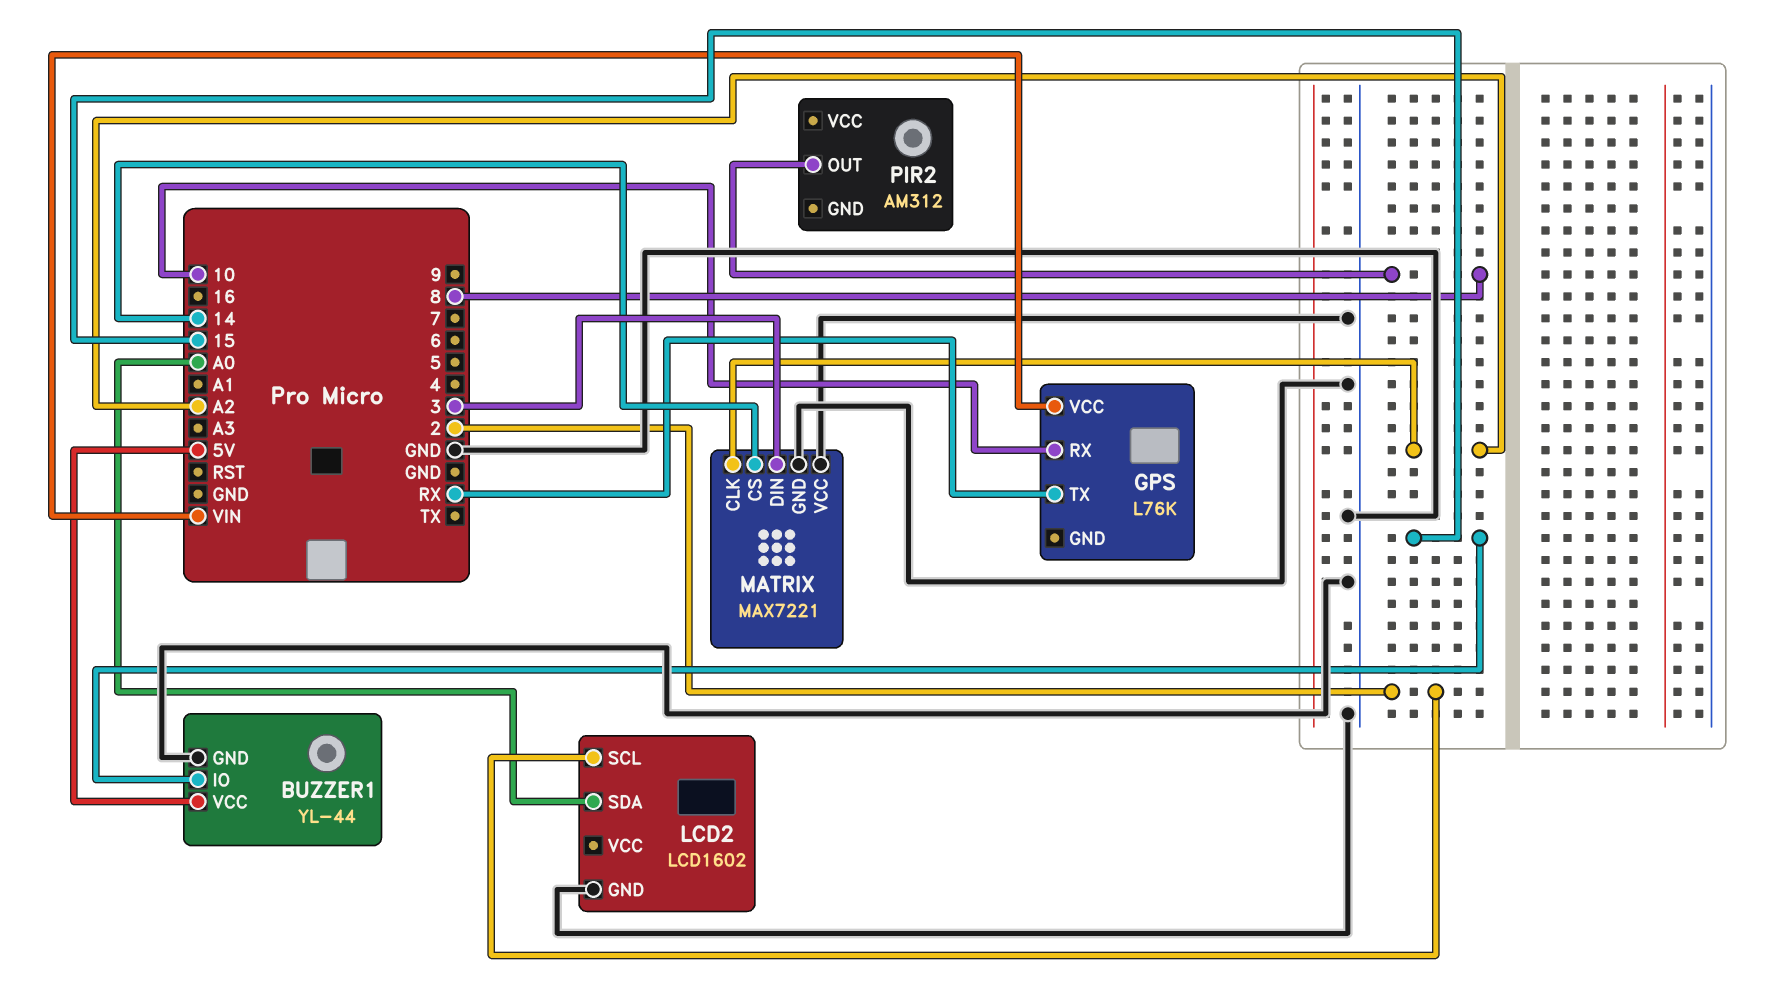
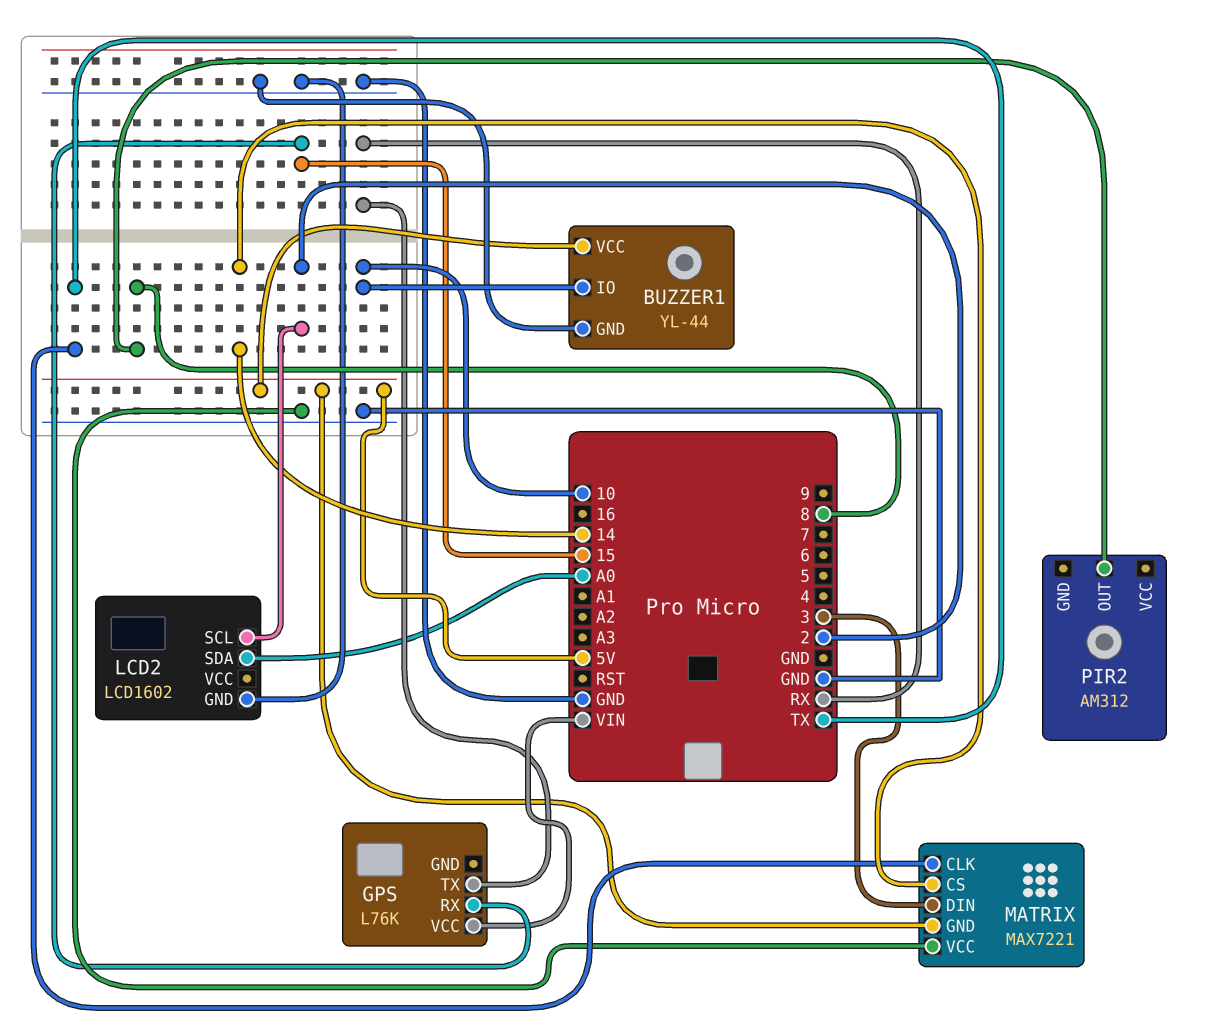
BUZZER1 pin IO: 15 -> 10
GPS pin RX: 10 -> 15
MATRIX pin CLK: A2 -> TX
MATRIX pin GND: GND -> 5V

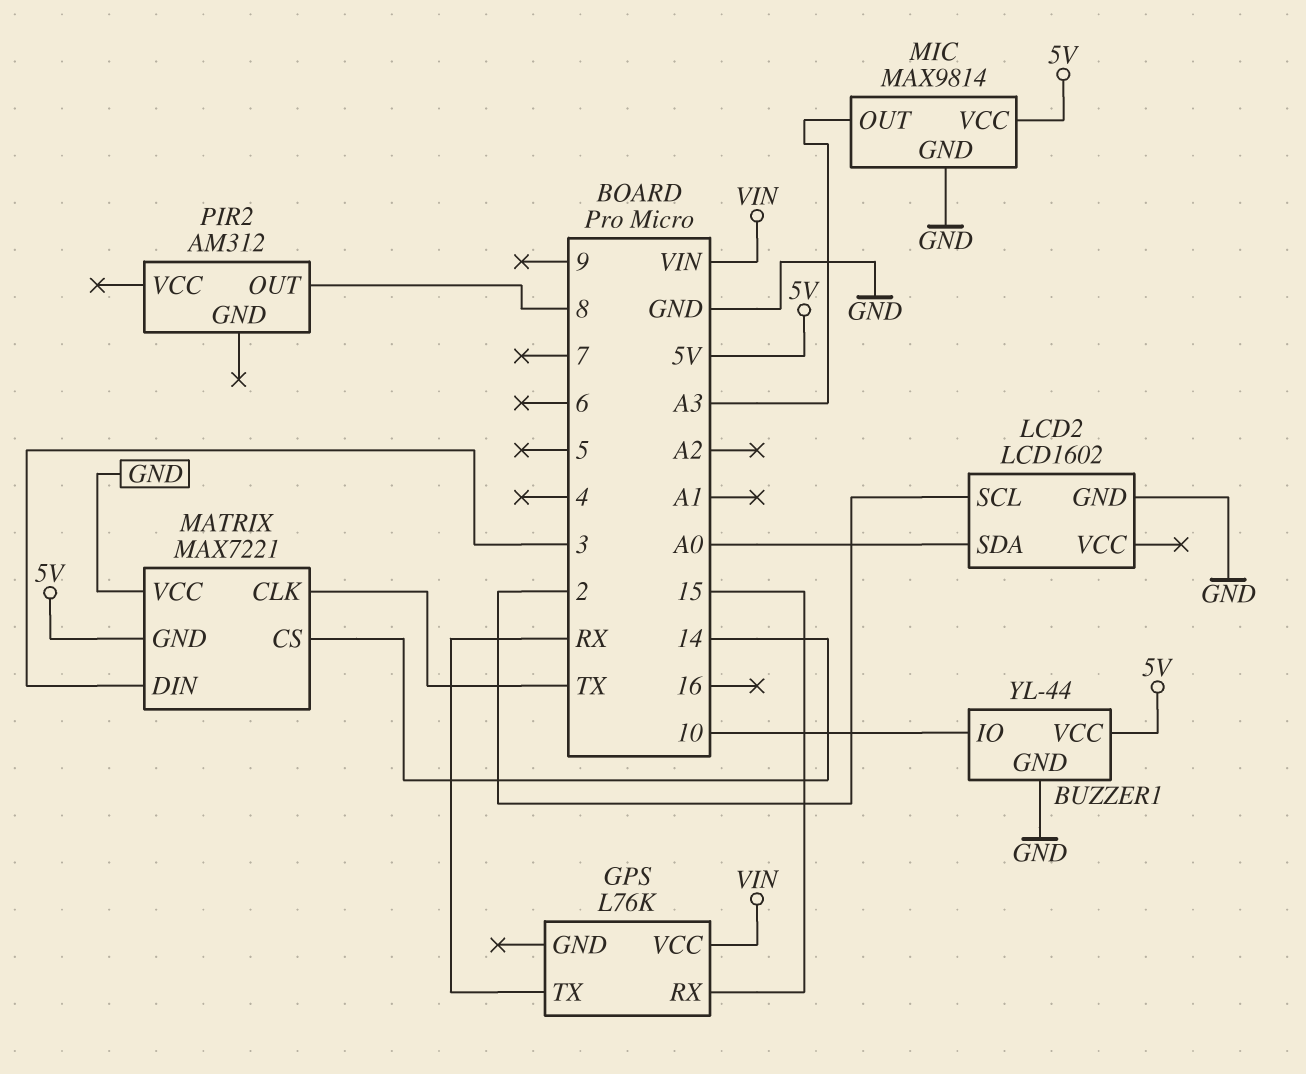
MIC: none -> MAX9814
MIC pin GND: none -> GND
MIC pin OUT: none -> A3
MIC pin VCC: none -> 5V

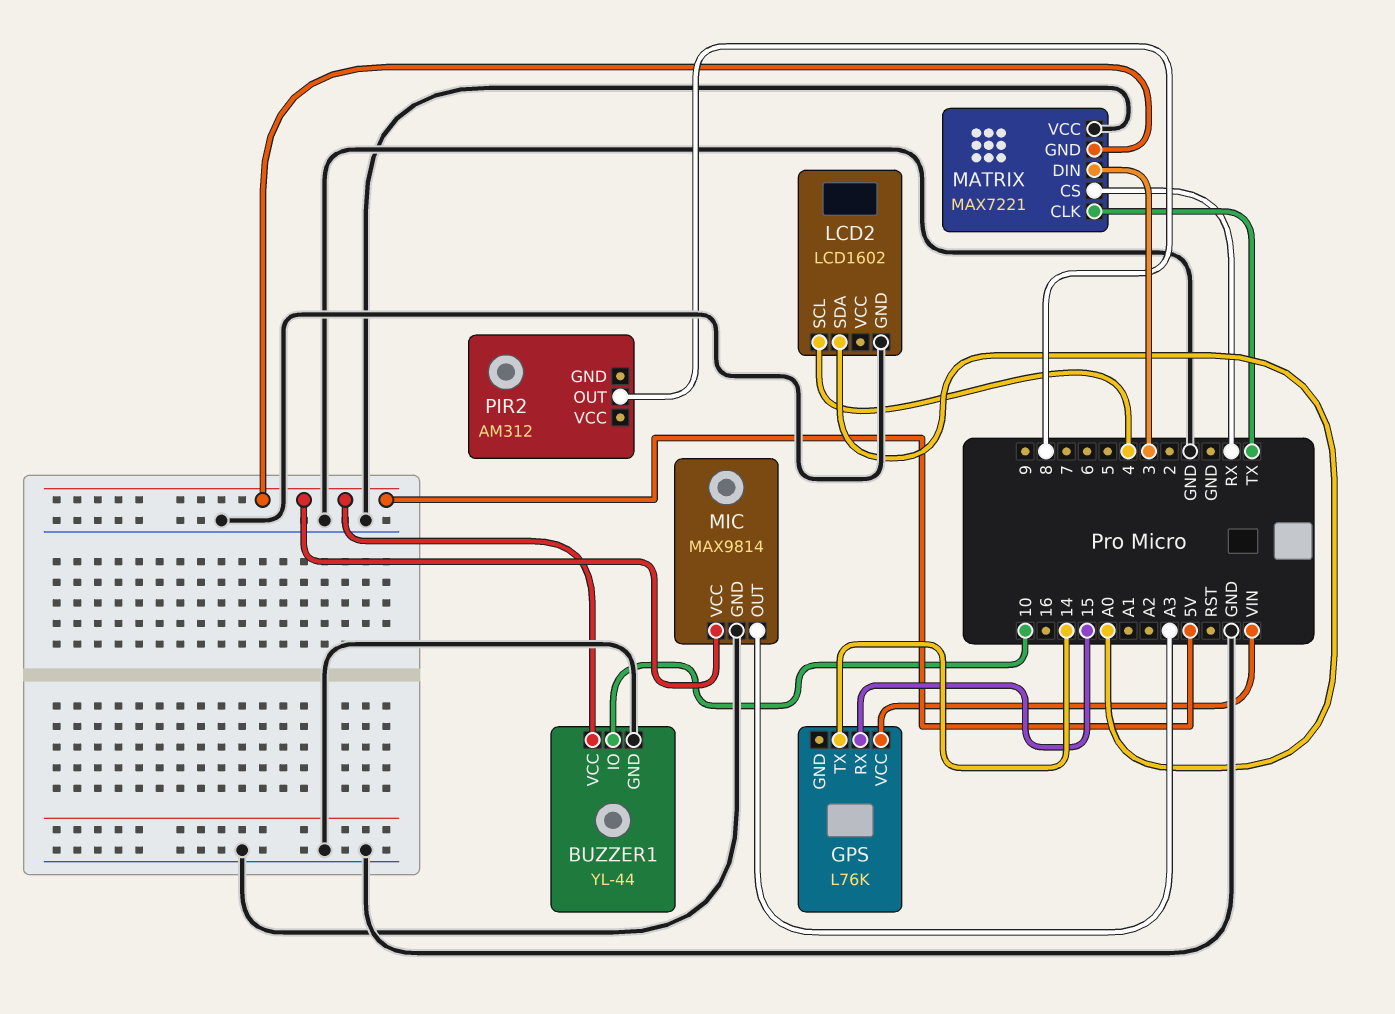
GPS pin TX: RX -> 14
LCD2 pin SCL: 2 -> 4
MATRIX pin CS: 14 -> RX

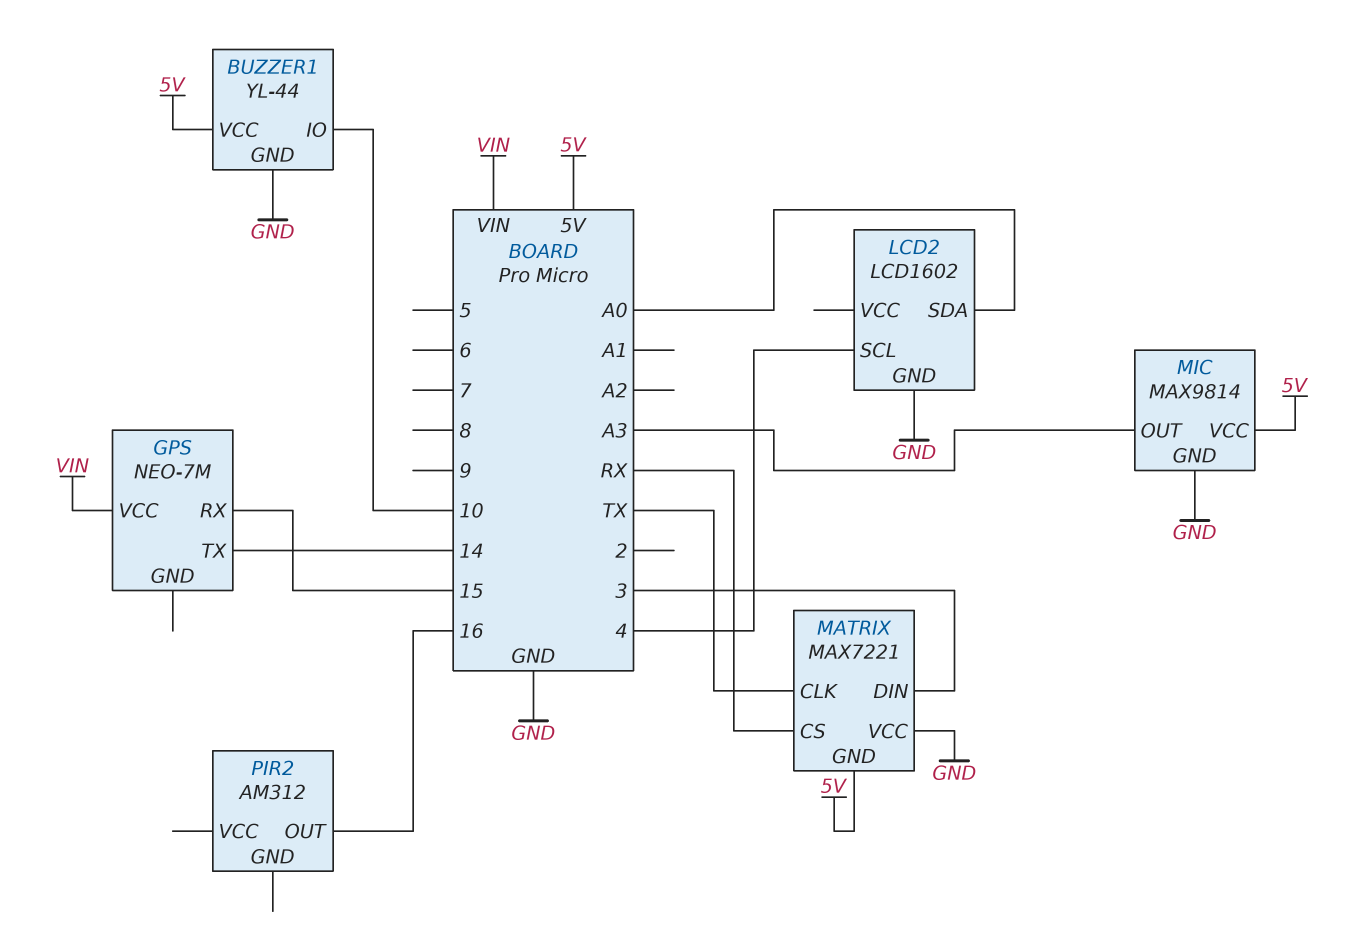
GPS: L76K -> NEO-7M
PIR2 pin OUT: 8 -> 16

